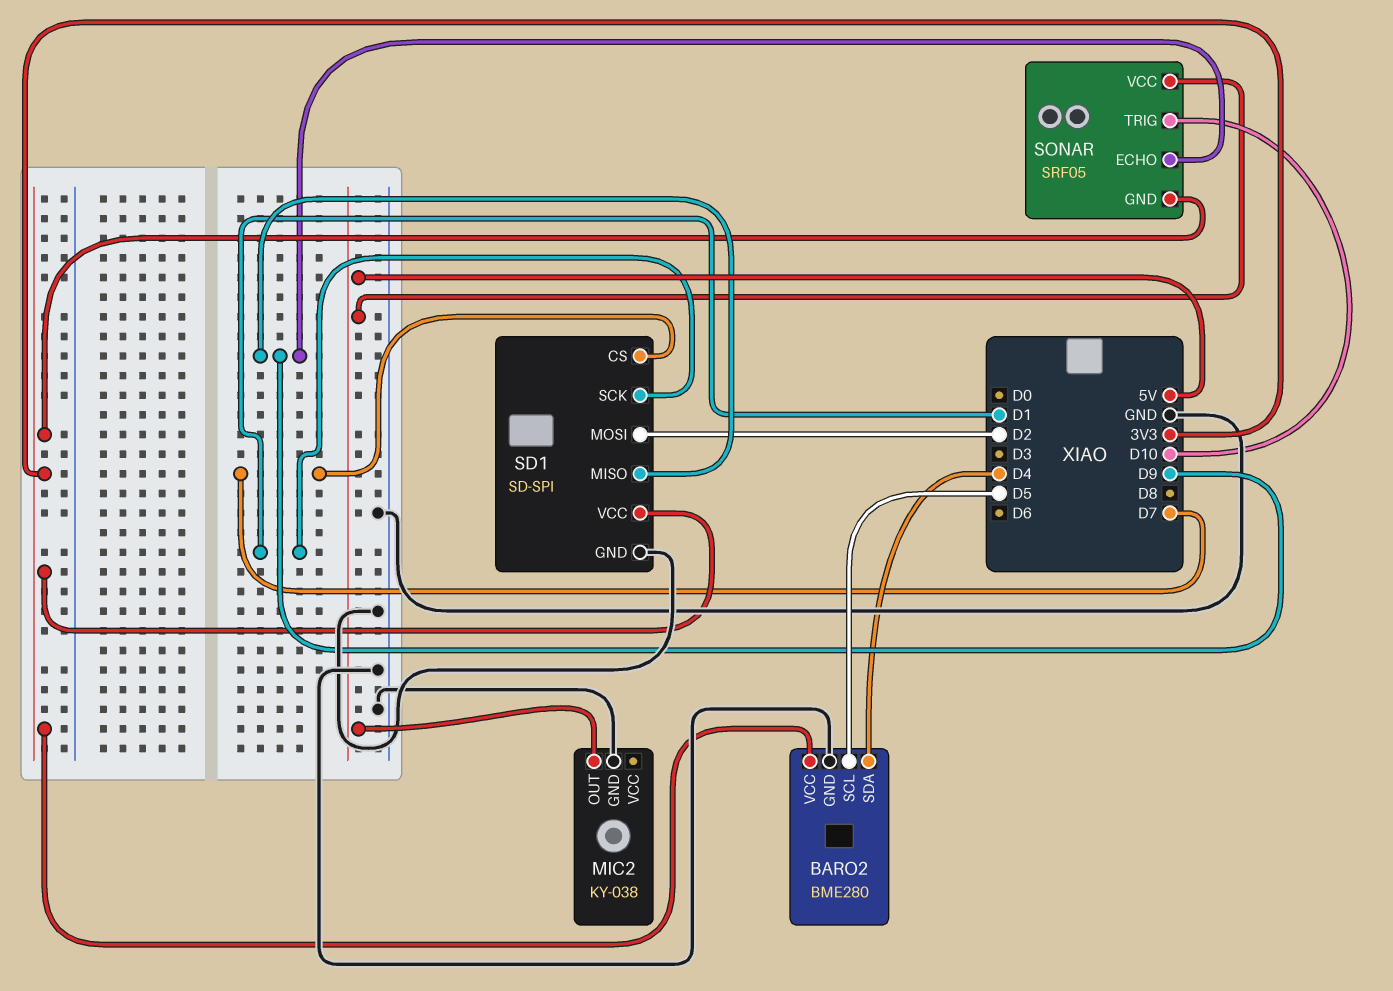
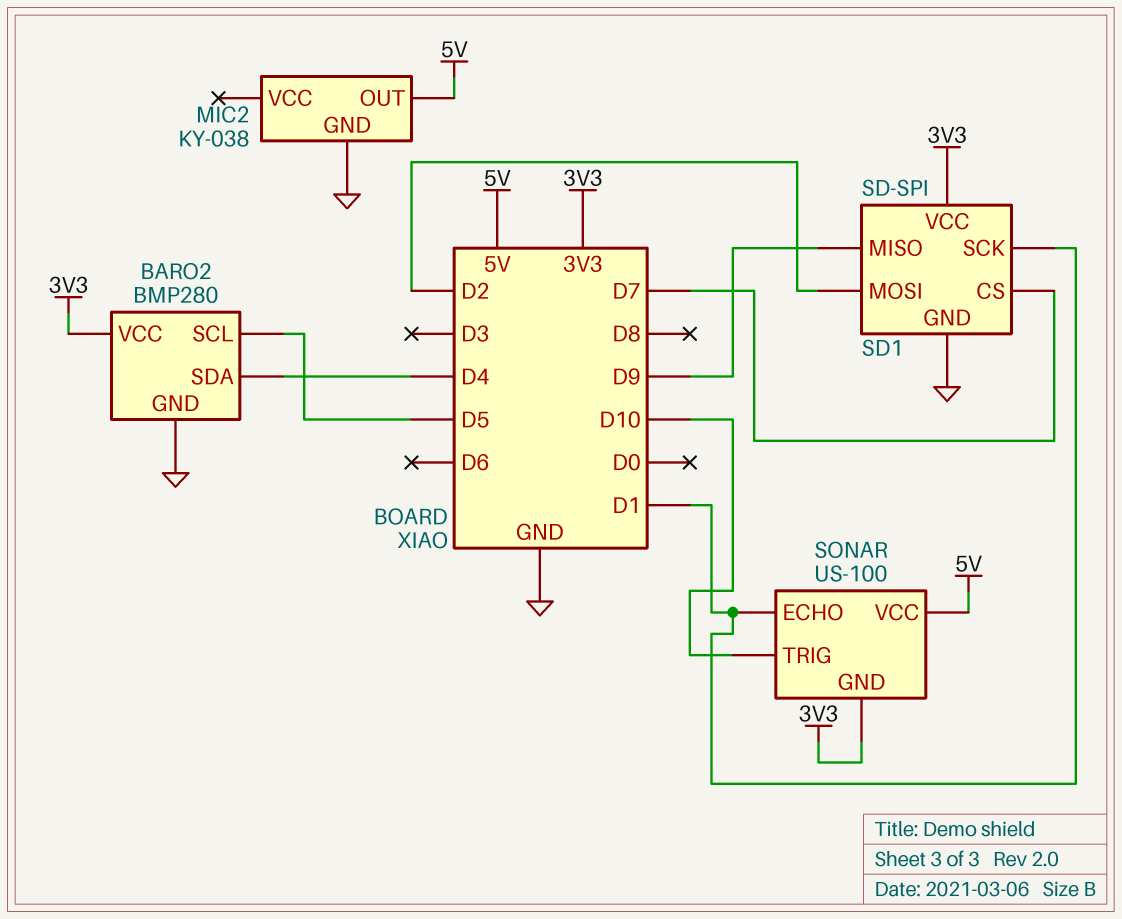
BARO2: BME280 -> BMP280
SONAR: SRF05 -> US-100
SONAR pin ECHO: D9 -> D1

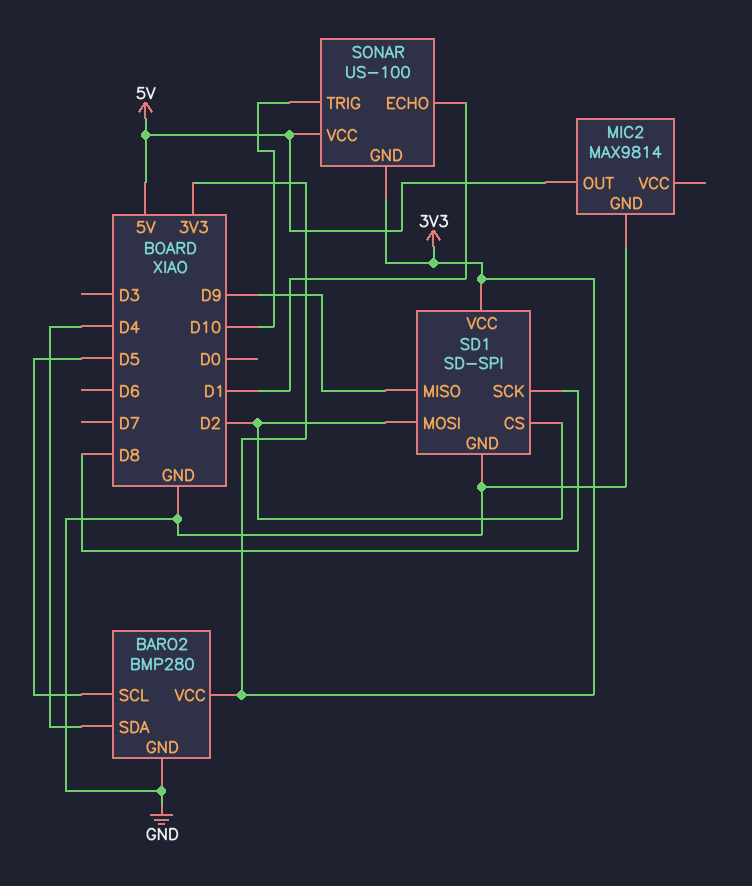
MIC2: KY-038 -> MAX9814
SD1 pin CS: D7 -> D2
SD1 pin SCK: D1 -> D8

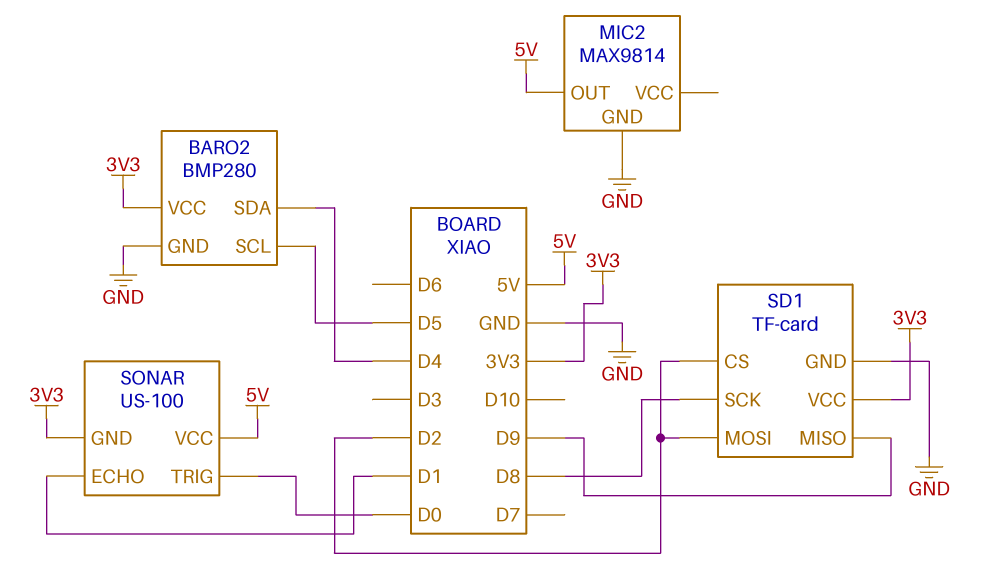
SD1: SD-SPI -> TF-card
SONAR pin TRIG: D10 -> D0

